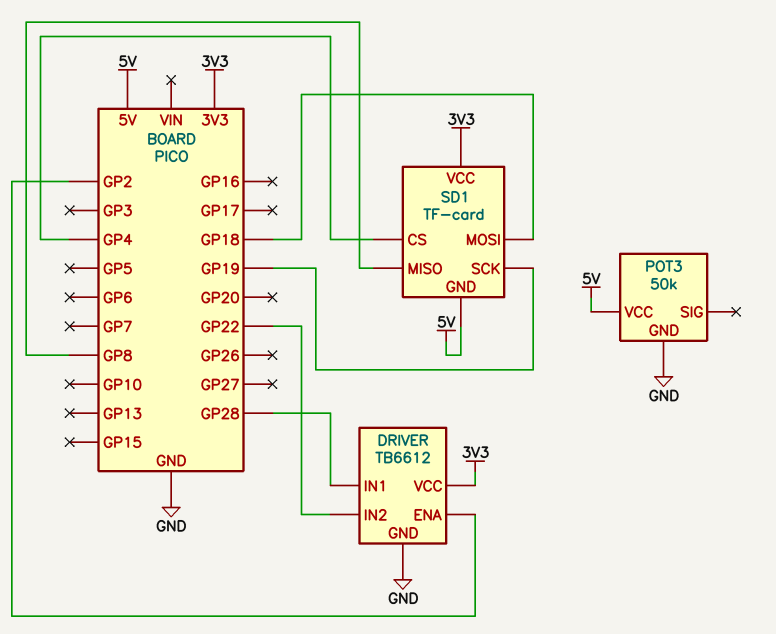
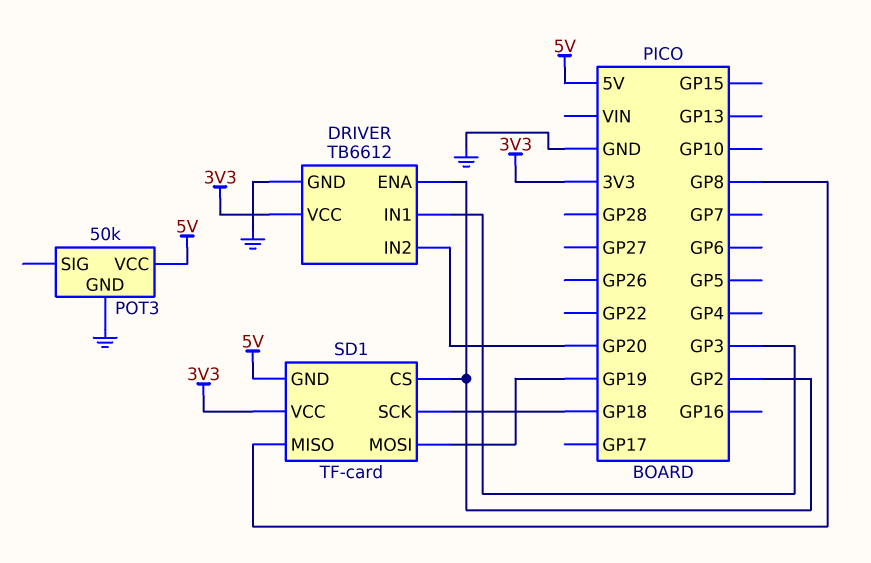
DRIVER pin IN1: GP28 -> GP3
DRIVER pin IN2: GP22 -> GP20
SD1 pin CS: GP4 -> GP2
SD1 pin MOSI: GP18 -> GP19
SD1 pin SCK: GP19 -> GP18

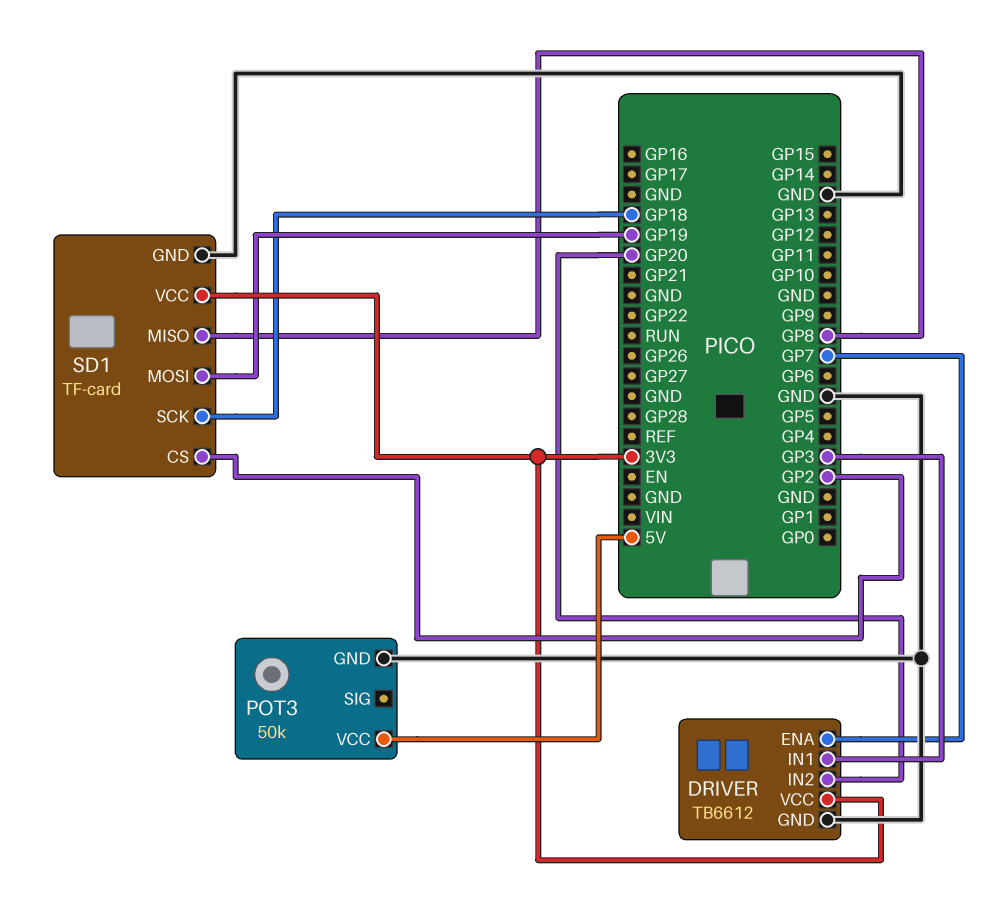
DRIVER pin ENA: GP2 -> GP7
SD1 pin GND: 5V -> GND

